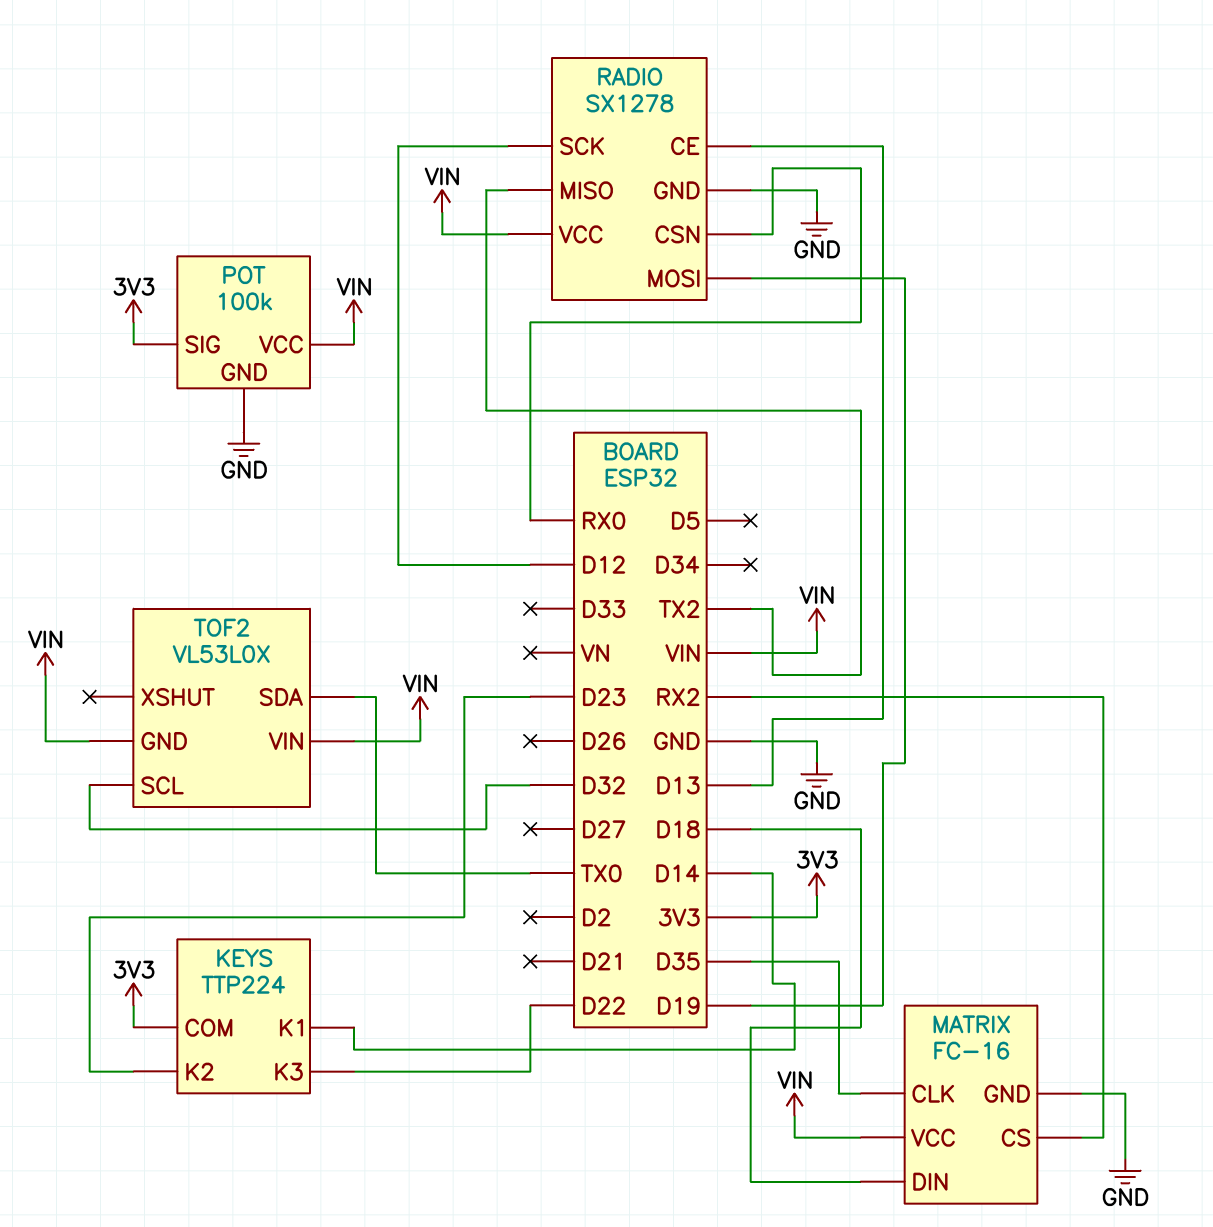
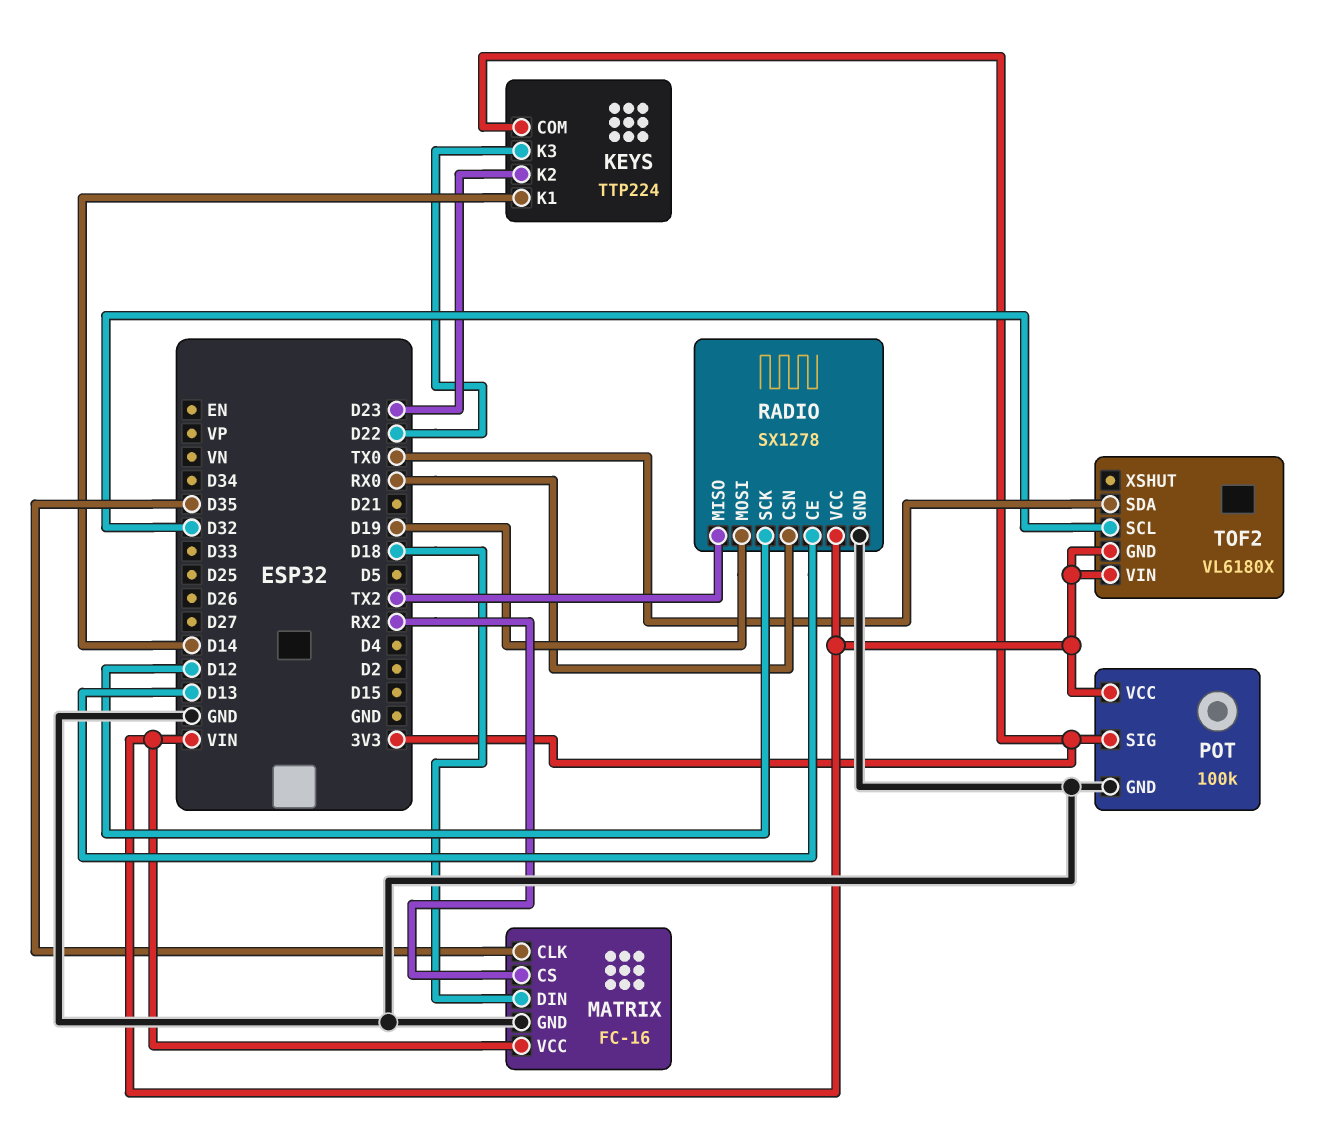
TOF2: VL53L0X -> VL6180X

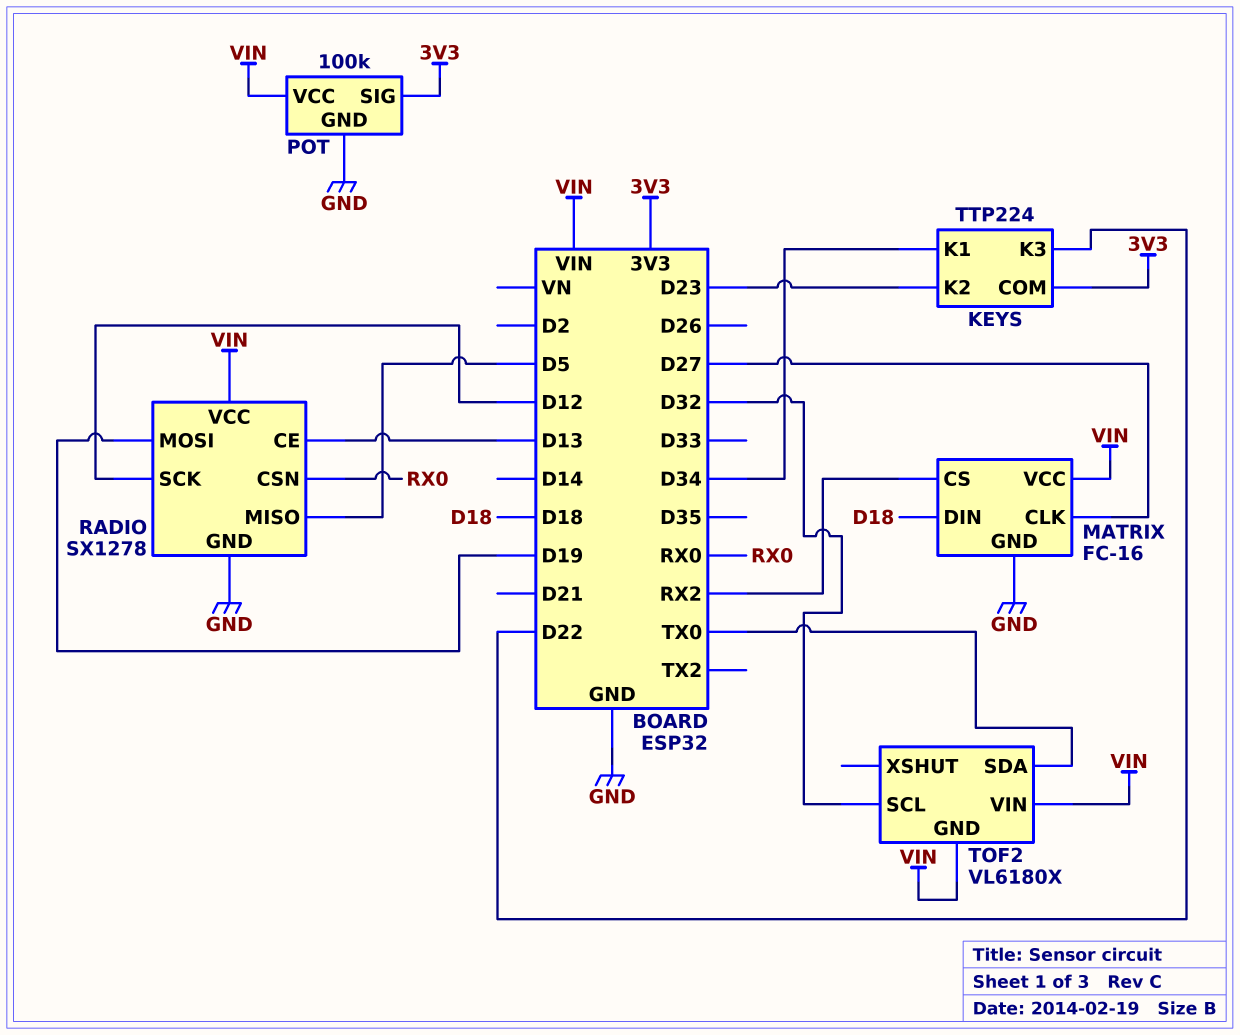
KEYS pin K1: D14 -> D34
MATRIX pin CLK: D35 -> D27
RADIO pin MISO: TX2 -> D5

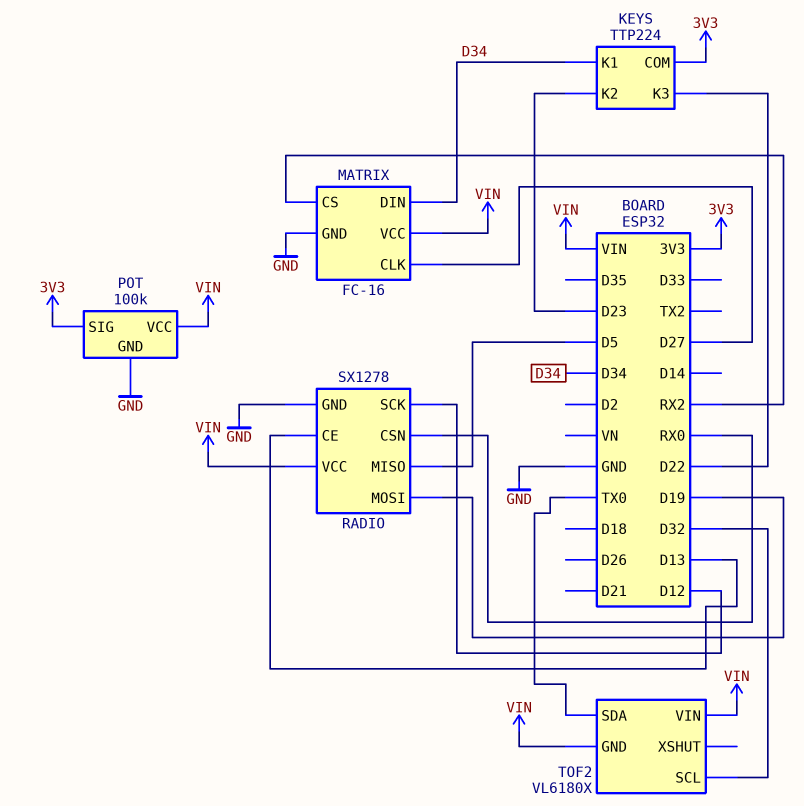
MATRIX pin DIN: D18 -> D34

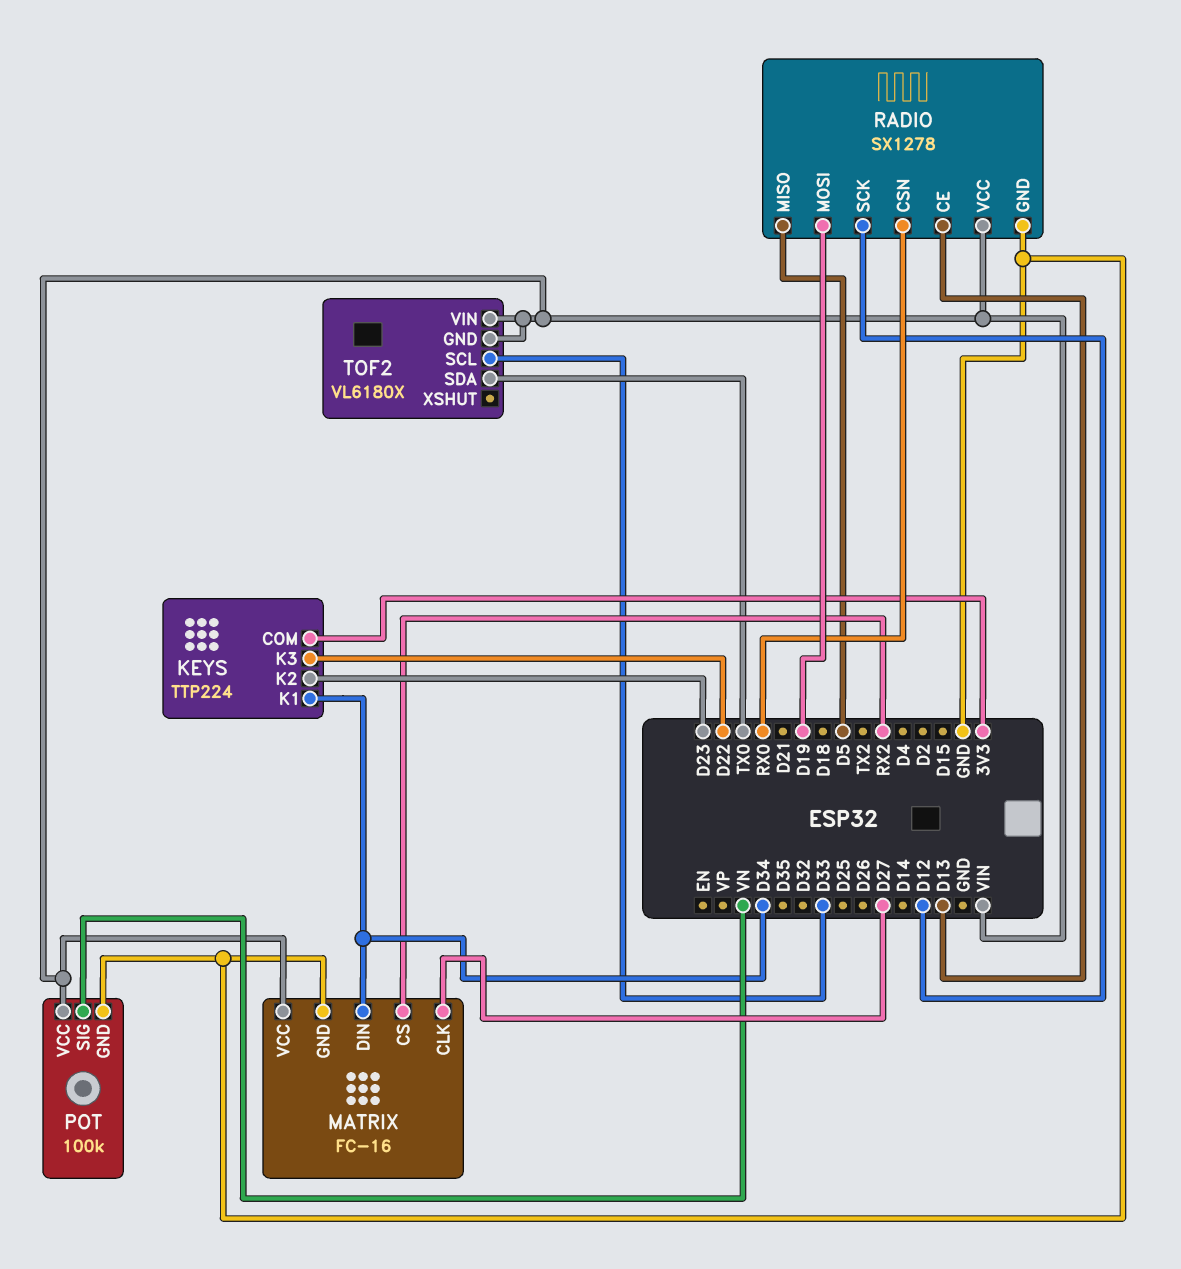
POT pin SIG: 3V3 -> VN
TOF2 pin SCL: D32 -> D33

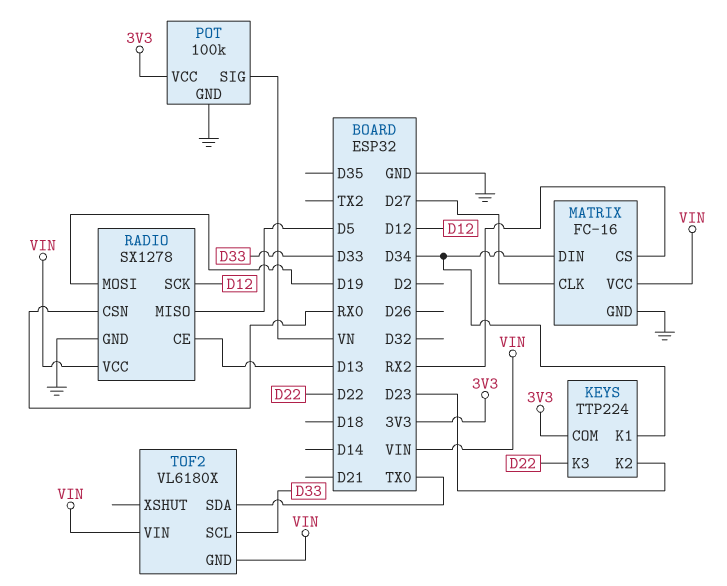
POT pin VCC: VIN -> 3V3

